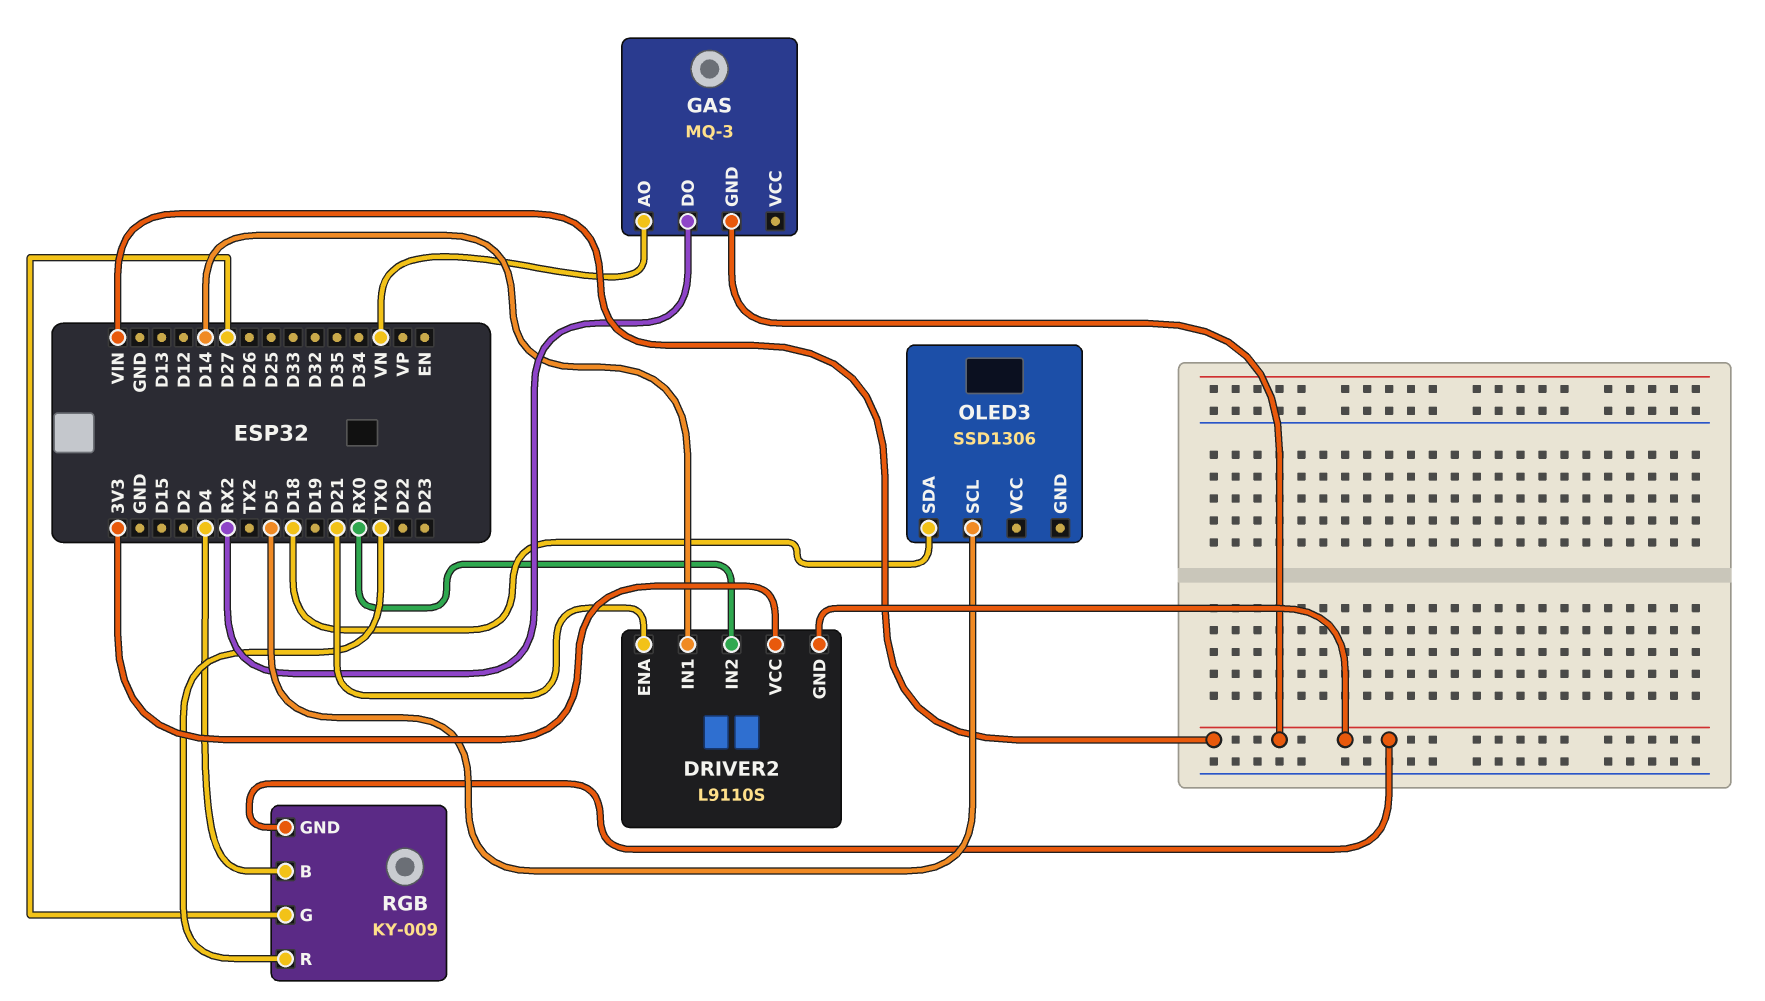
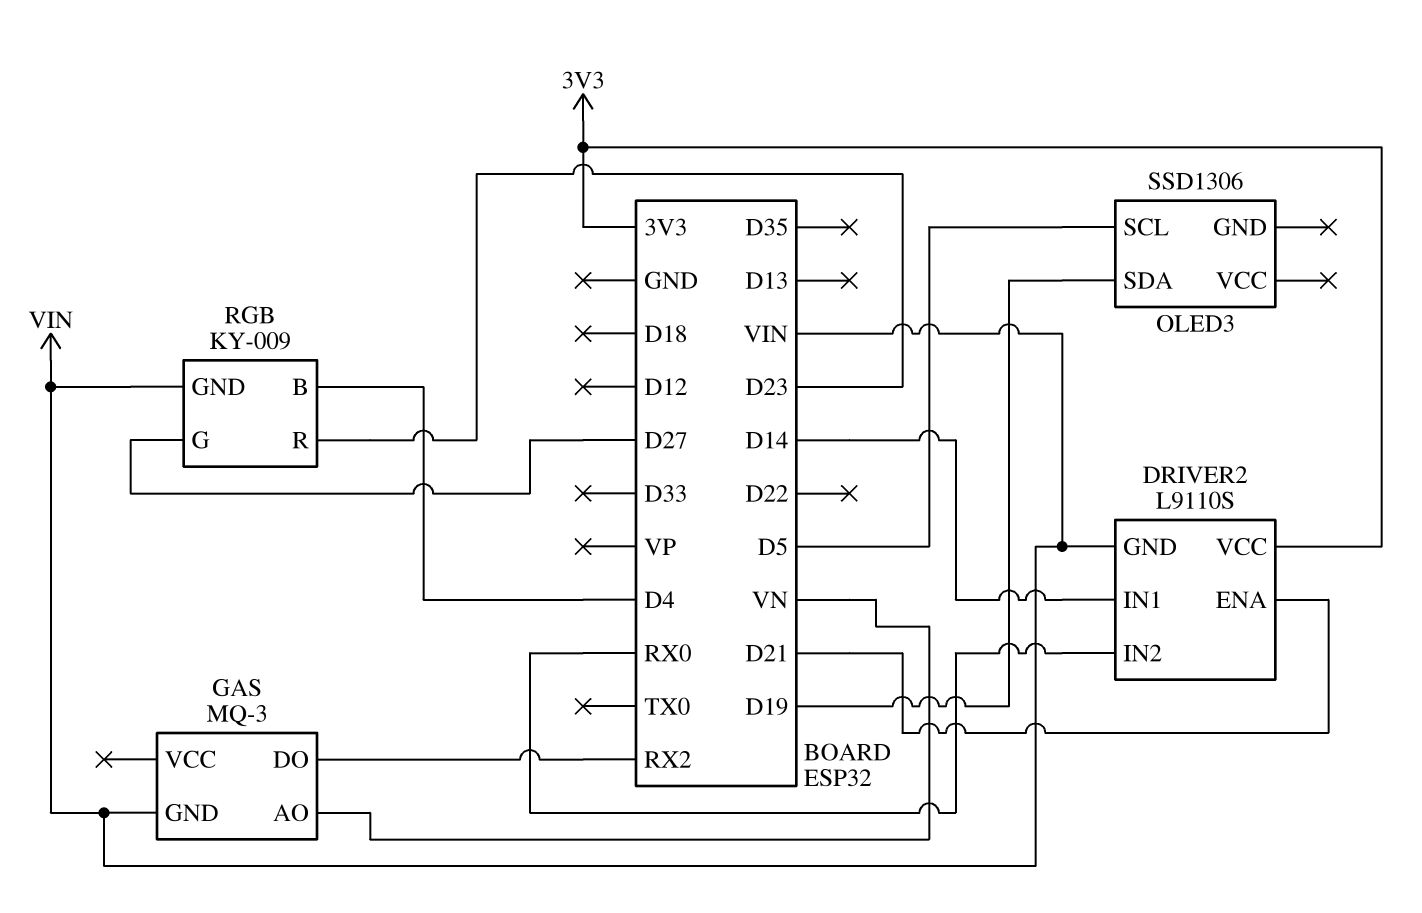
OLED3 pin SDA: D18 -> D19
RGB pin R: TX0 -> D23

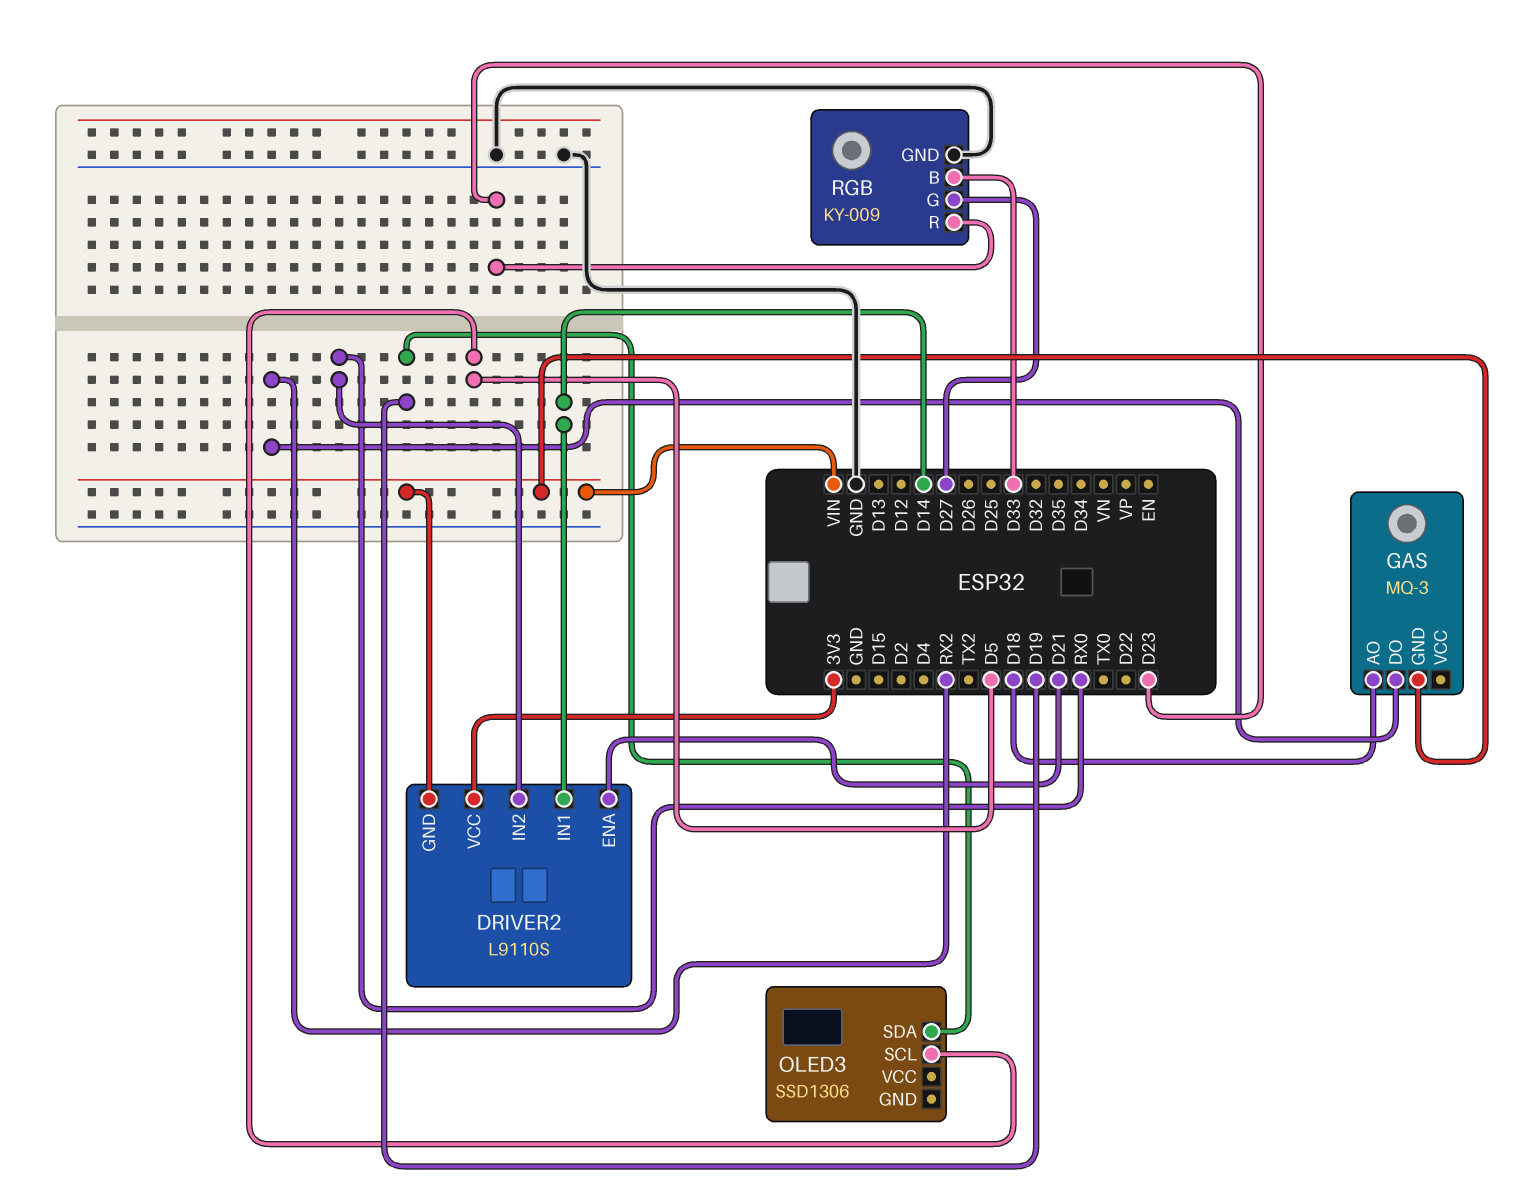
GAS pin AO: VN -> D18
RGB pin B: D4 -> D33
RGB pin GND: VIN -> GND

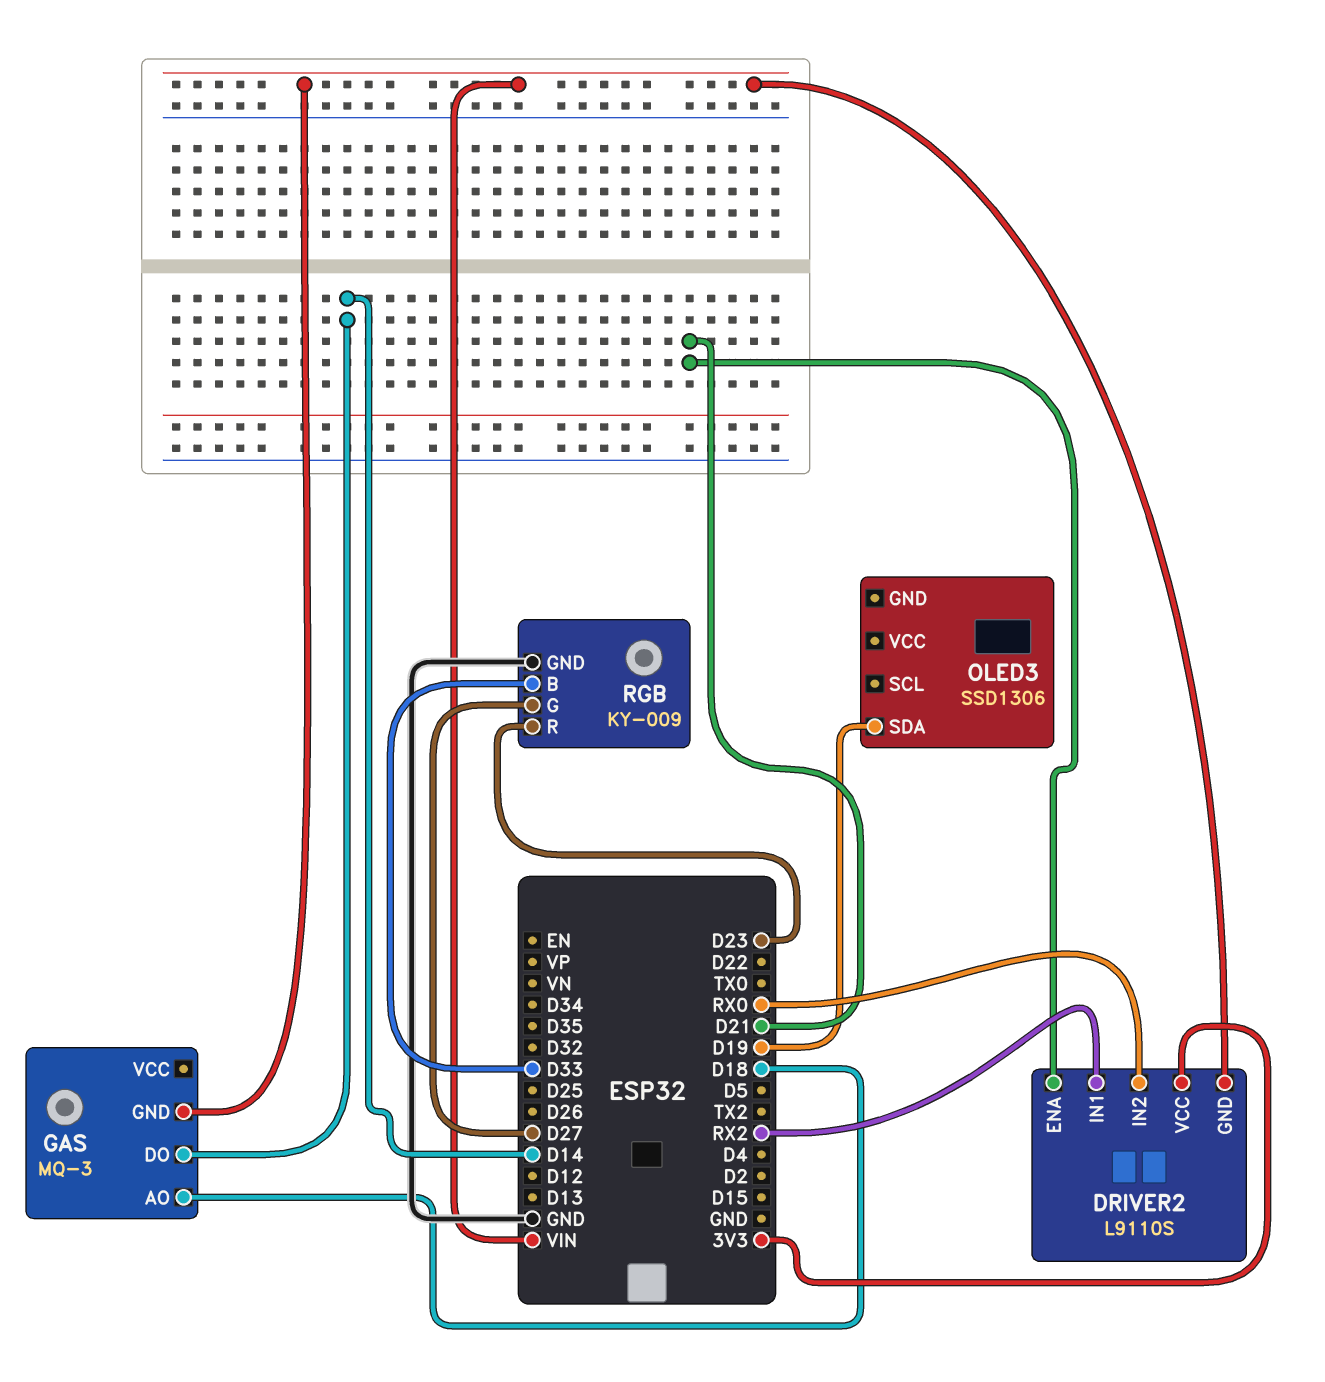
DRIVER2 pin IN1: D14 -> RX2
GAS pin DO: RX2 -> D14
OLED3 pin SCL: D5 -> none

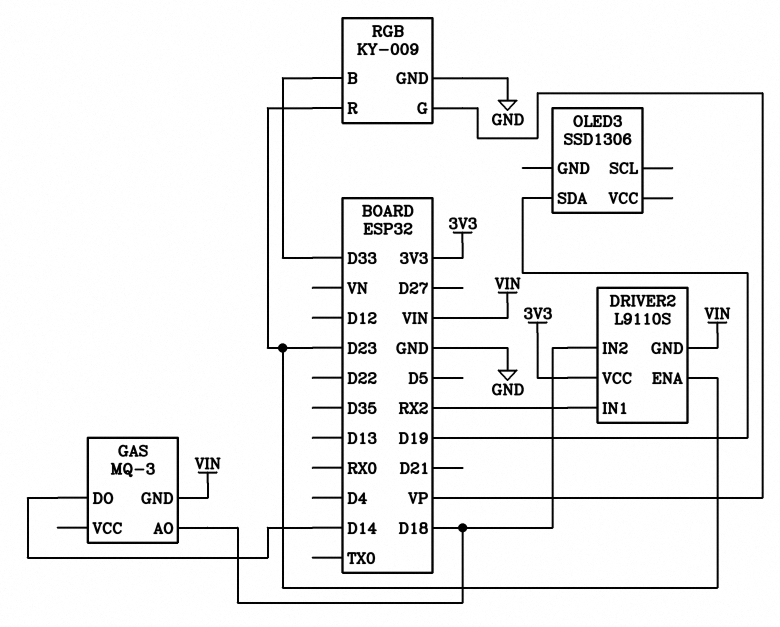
DRIVER2 pin ENA: D21 -> D23
DRIVER2 pin IN2: RX0 -> D18
RGB pin G: D27 -> VP

